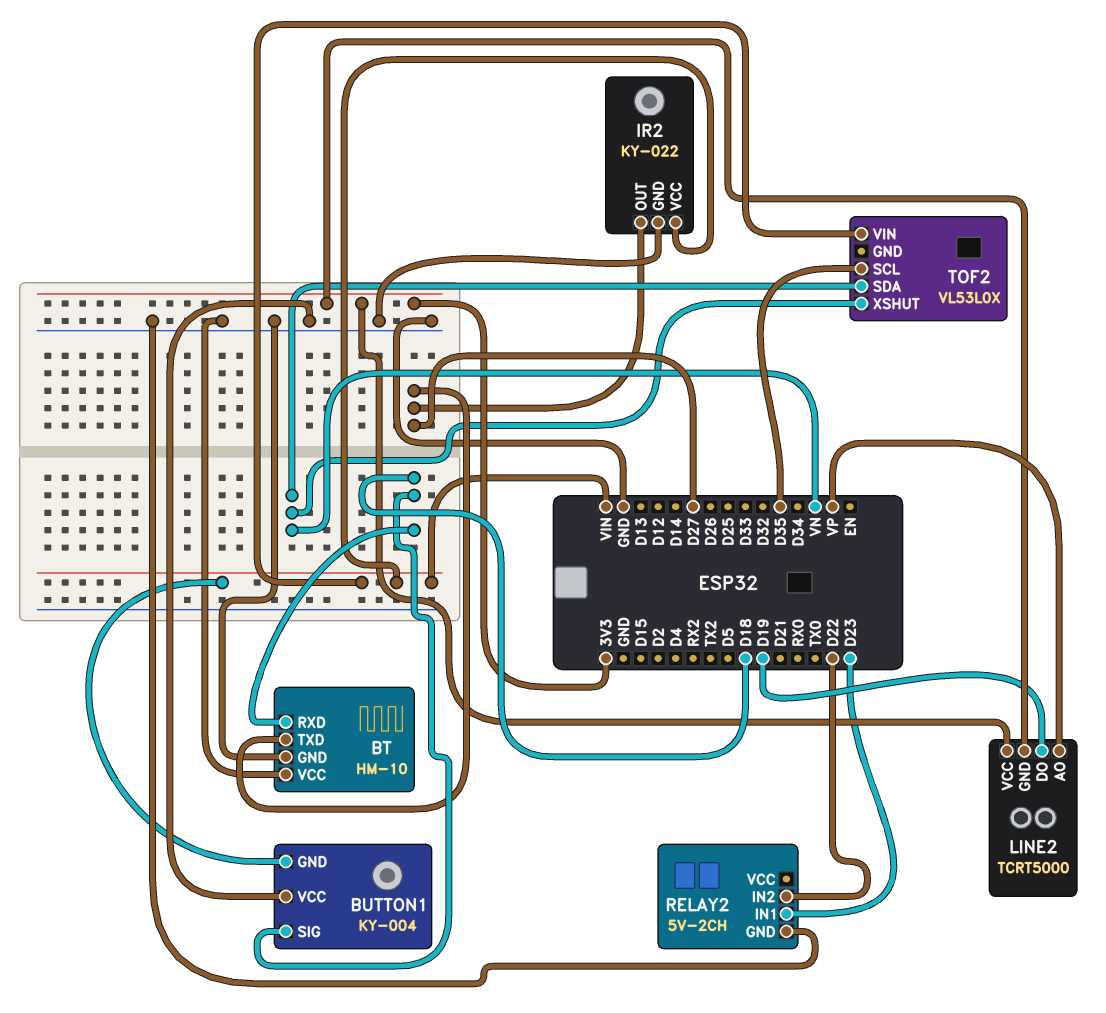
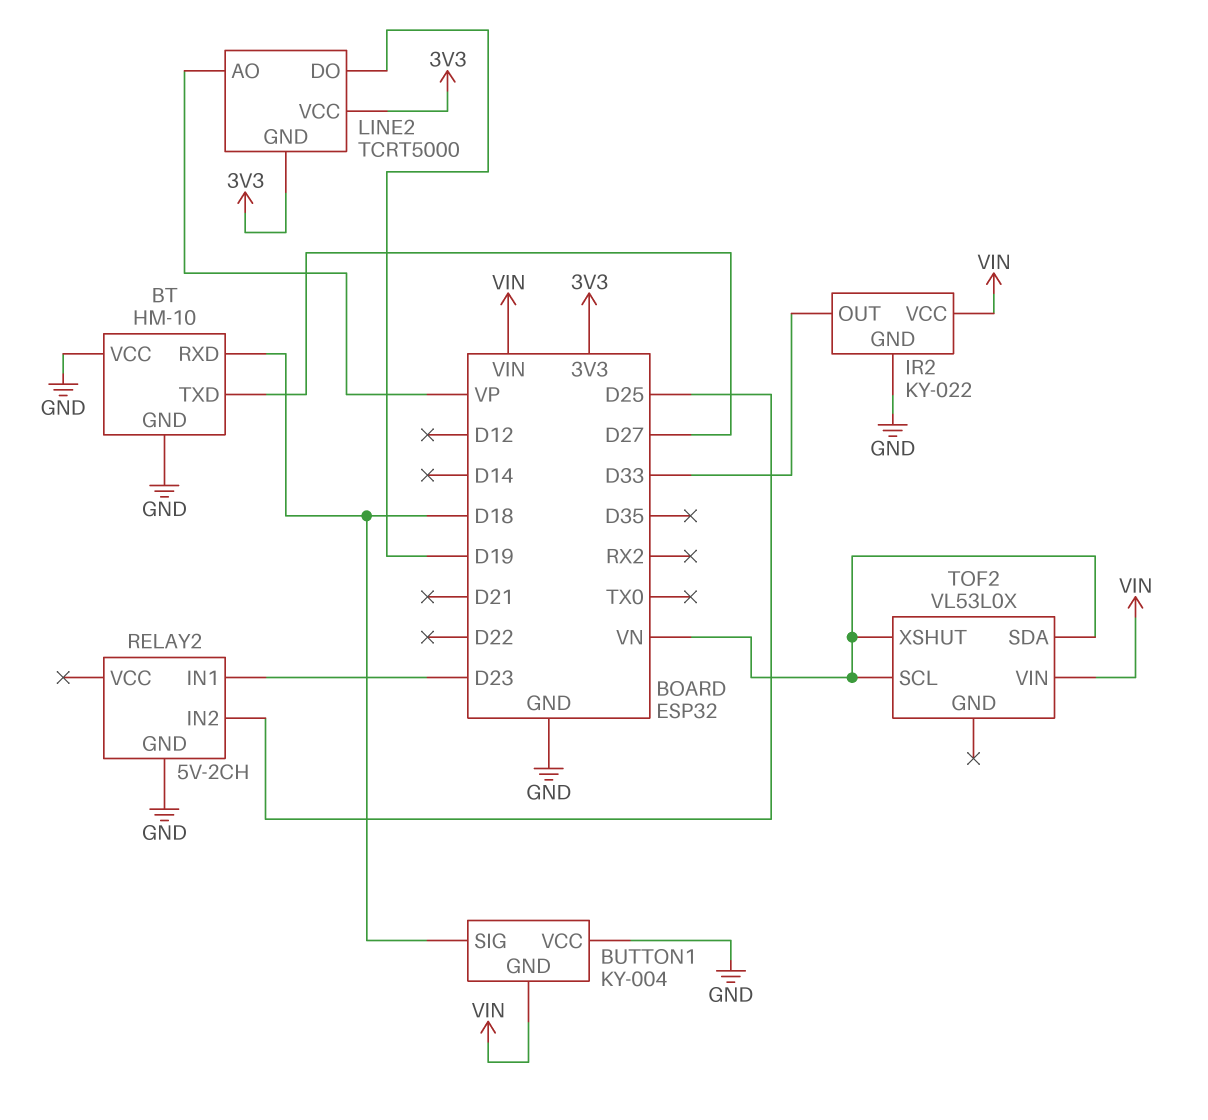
IR2 pin OUT: D27 -> D33
RELAY2 pin IN2: D22 -> D25
TOF2 pin SCL: D35 -> VN

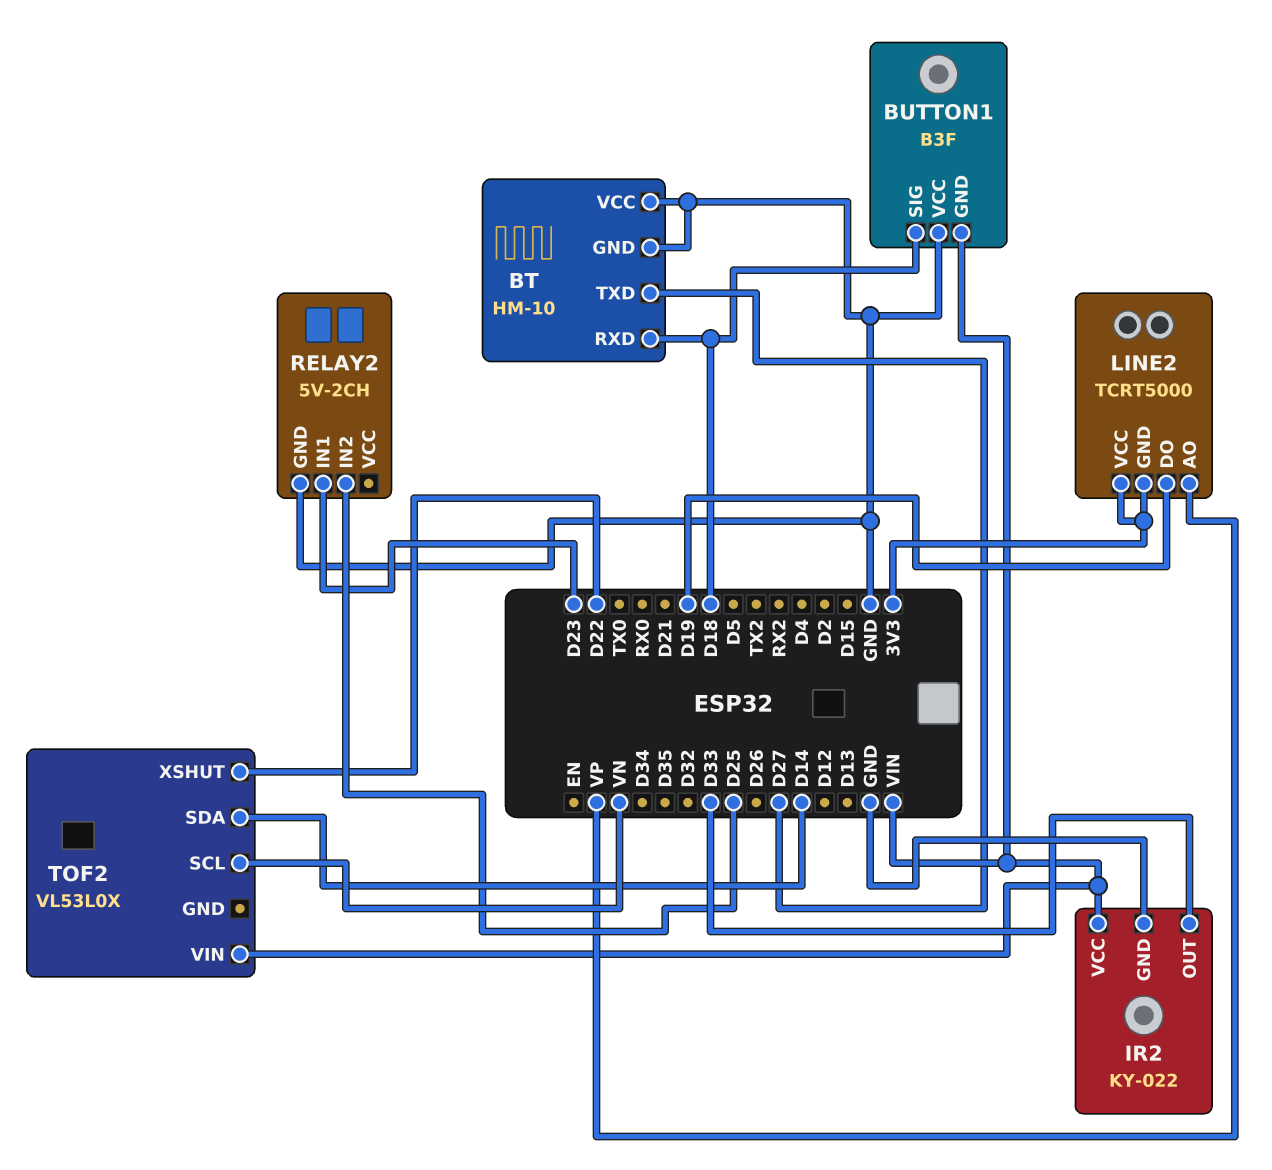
BUTTON1: KY-004 -> B3F
TOF2 pin SDA: VN -> D14
TOF2 pin XSHUT: VN -> D22

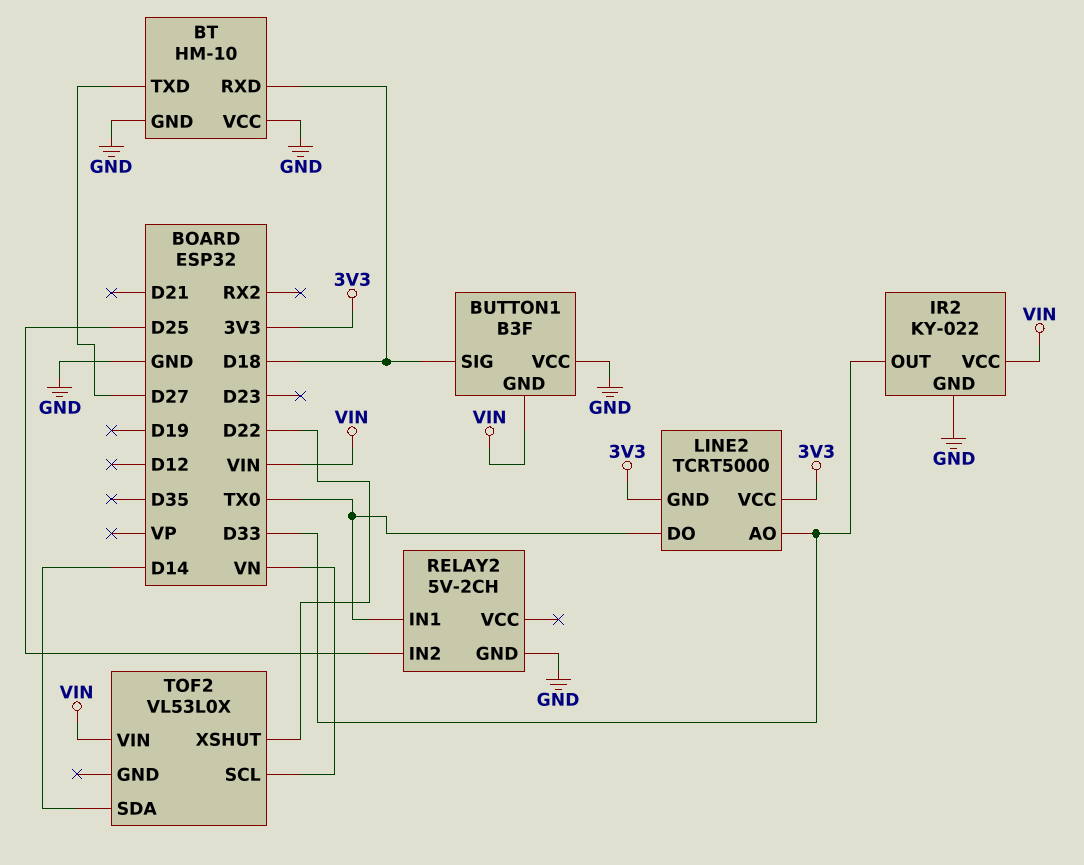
LINE2 pin AO: VP -> D33
LINE2 pin DO: D19 -> TX0
RELAY2 pin IN1: D23 -> TX0

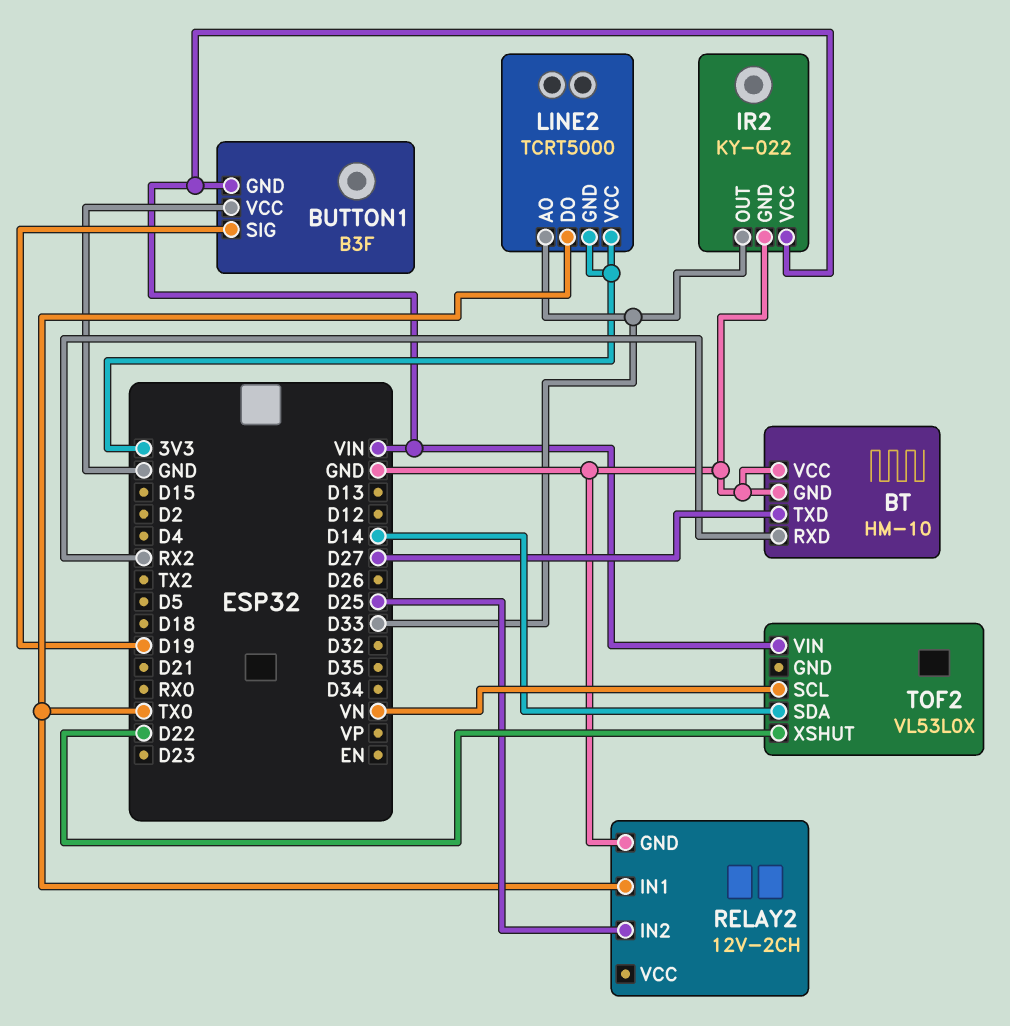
BT pin RXD: D18 -> RX2
BUTTON1 pin SIG: D18 -> D19
RELAY2: 5V-2CH -> 12V-2CH

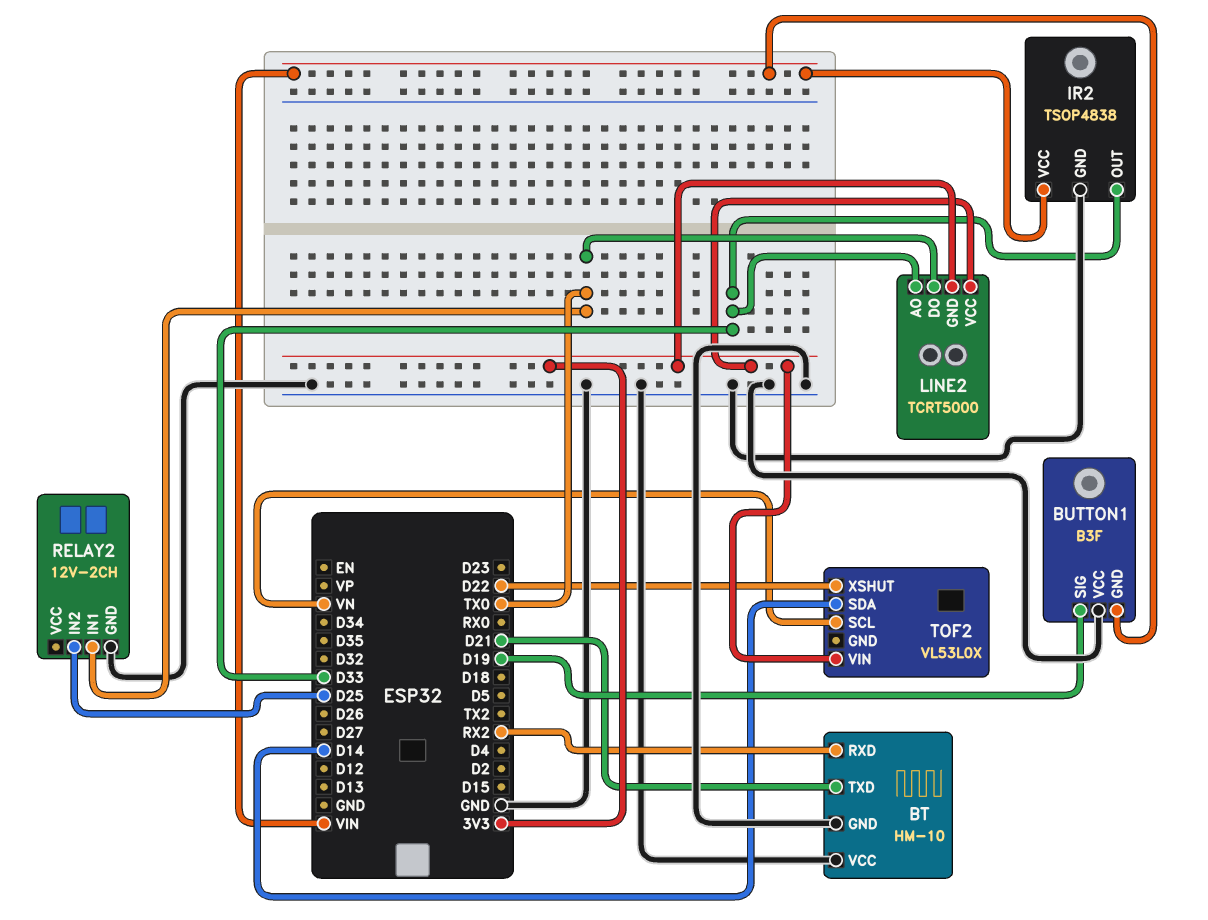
BT pin TXD: D27 -> D21
IR2: KY-022 -> TSOP4838
TOF2 pin VIN: VIN -> 3V3

